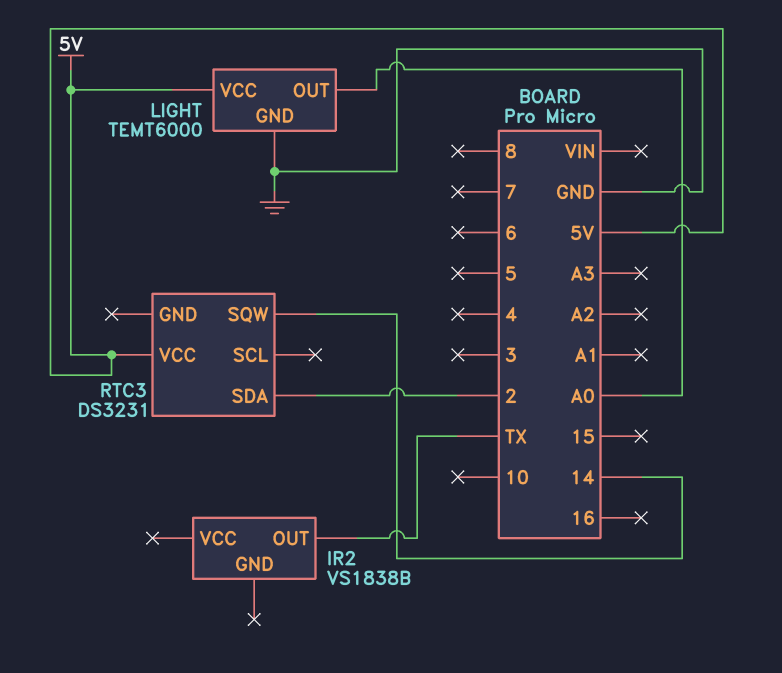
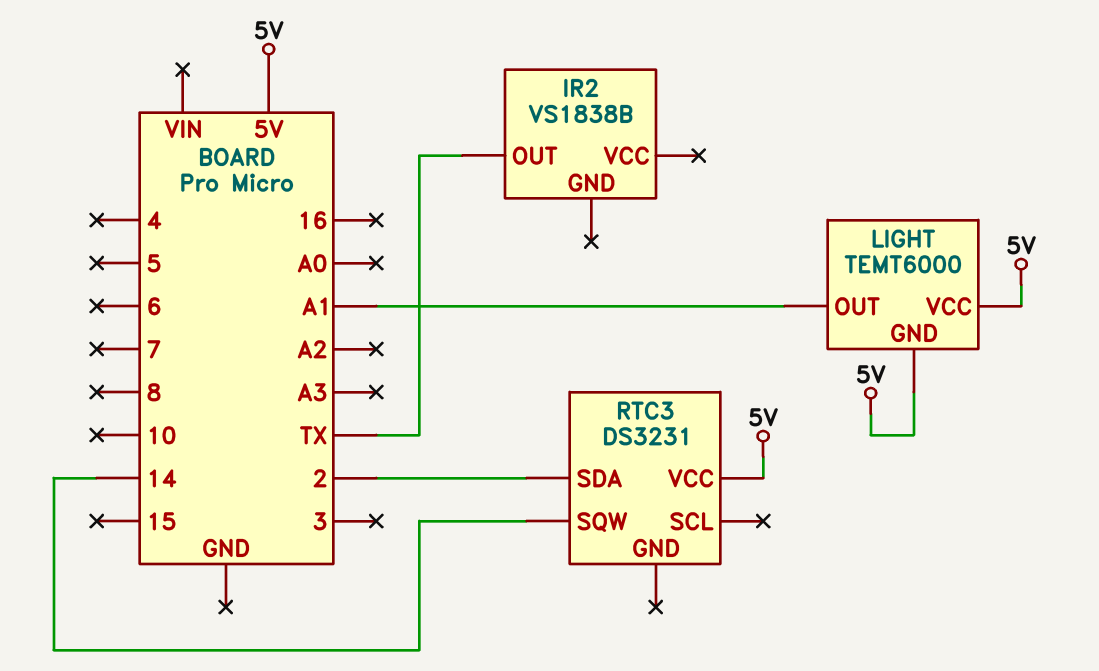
LIGHT pin GND: GND -> 5V
LIGHT pin OUT: A0 -> A1

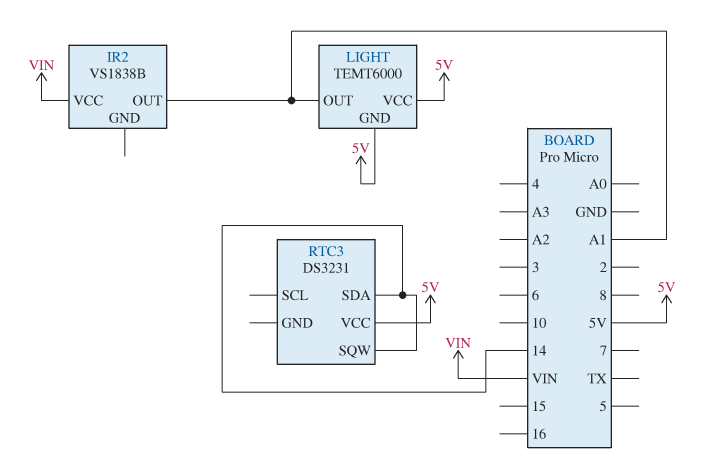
IR2 pin OUT: TX -> A1
IR2 pin VCC: none -> VIN
RTC3 pin SDA: 2 -> 14

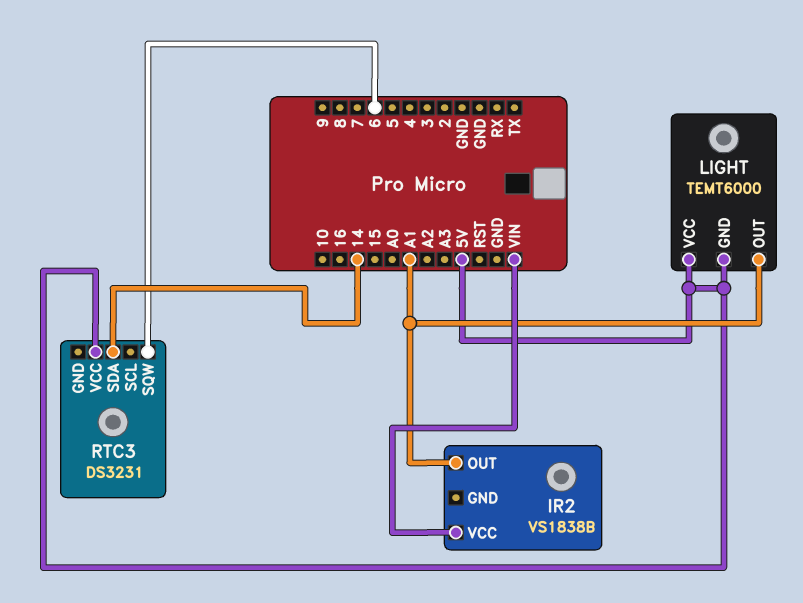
RTC3 pin SQW: 14 -> 6

